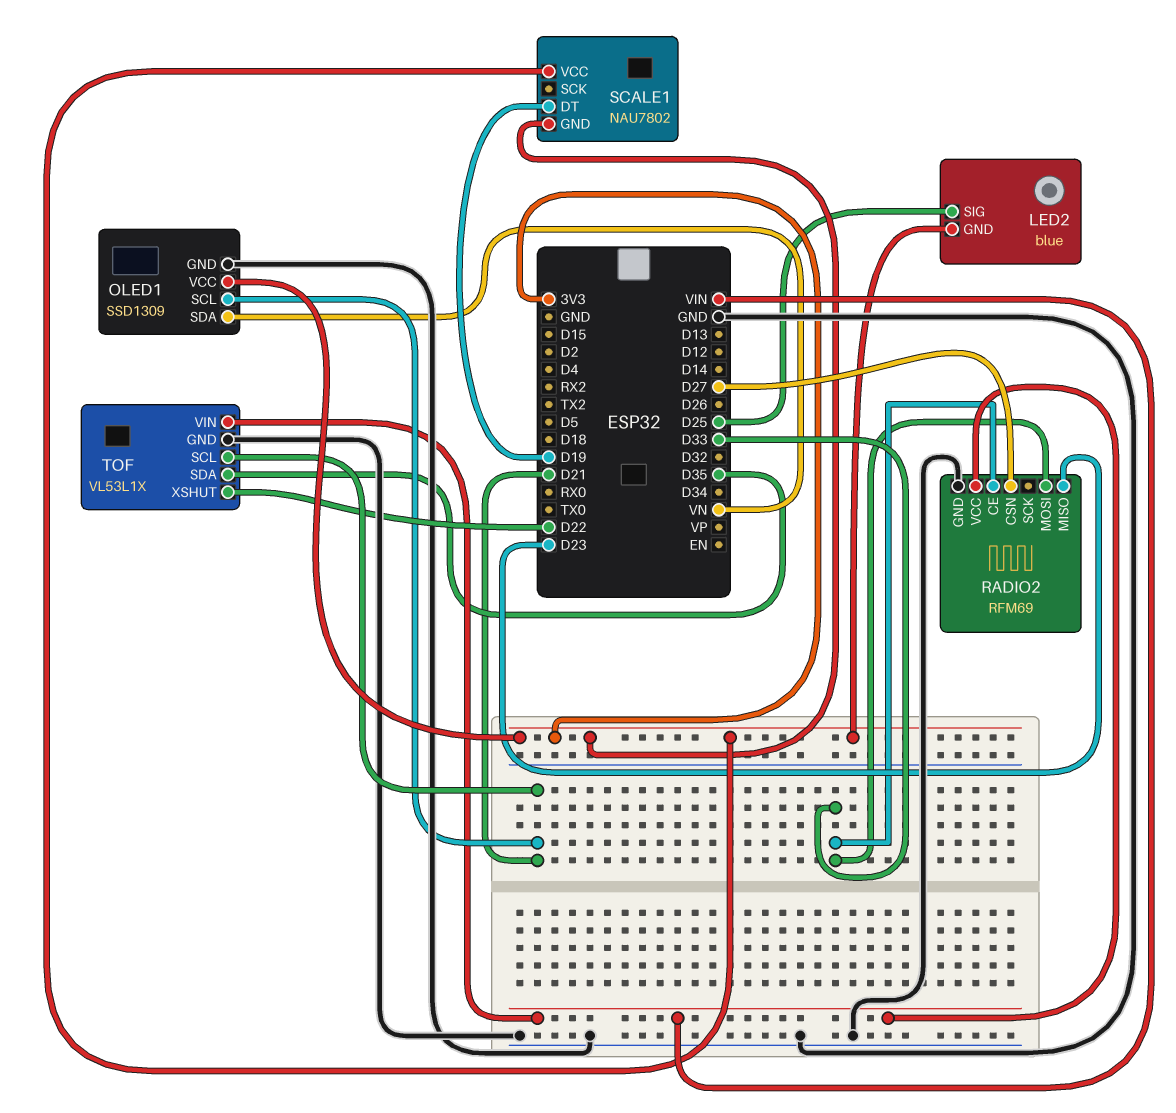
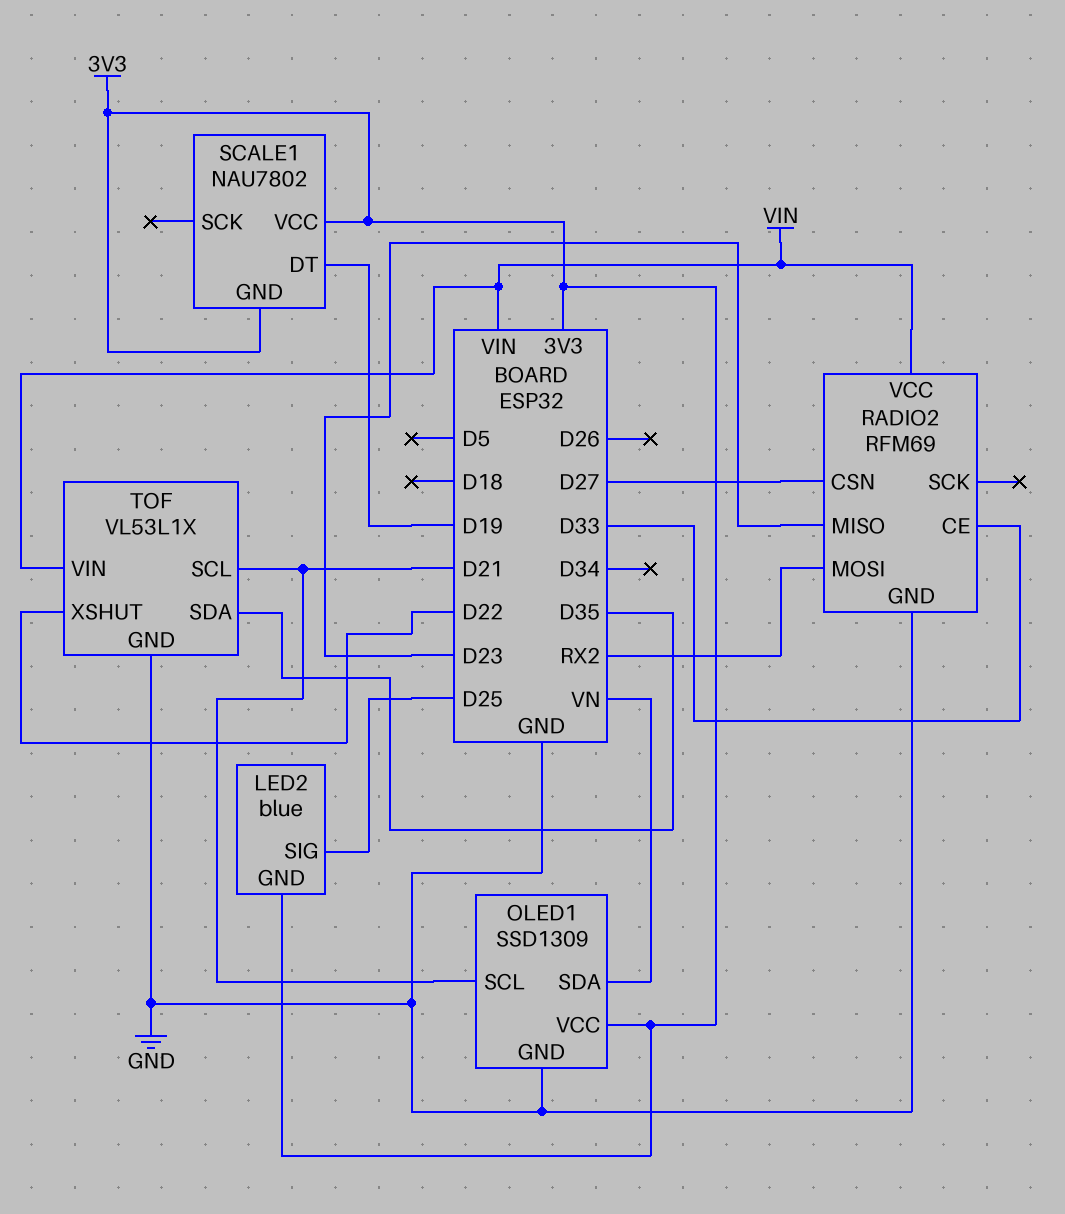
RADIO2 pin MOSI: D33 -> RX2

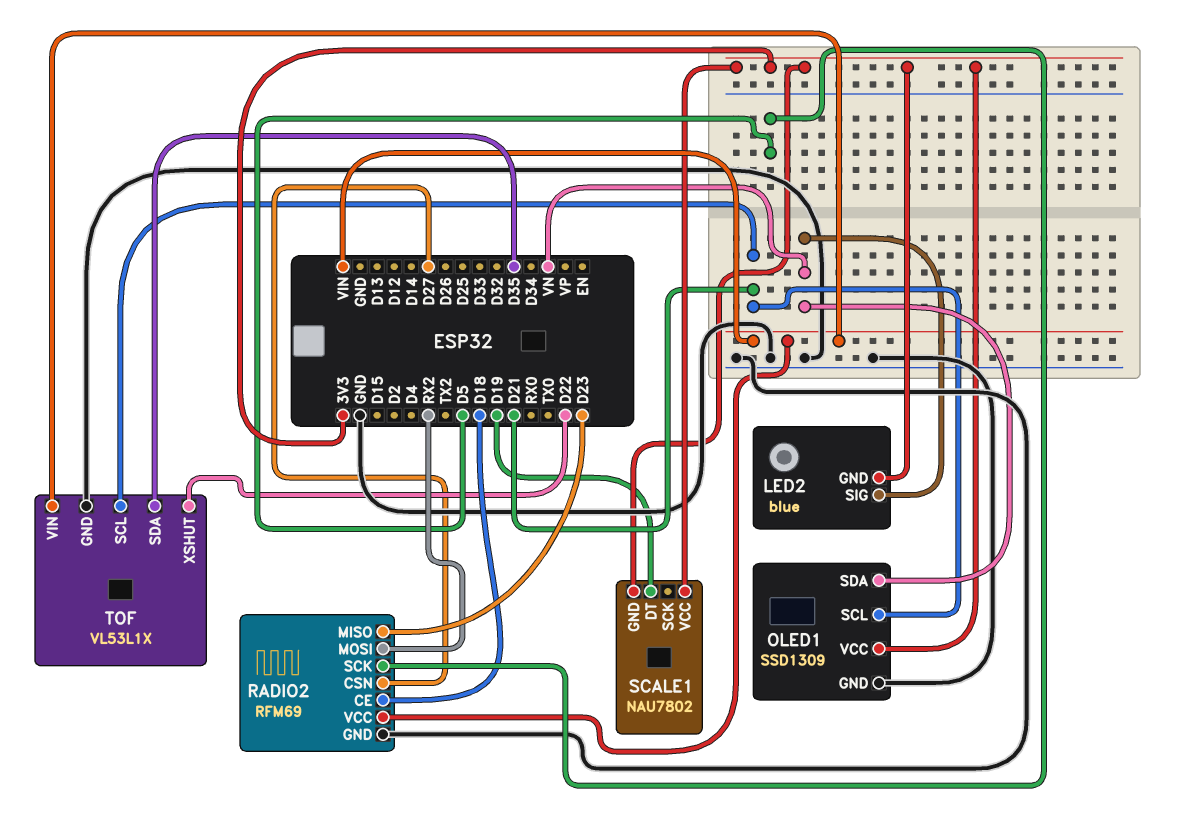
LED2 pin SIG: D25 -> VN
RADIO2 pin CE: D33 -> D18
RADIO2 pin SCK: none -> D5

